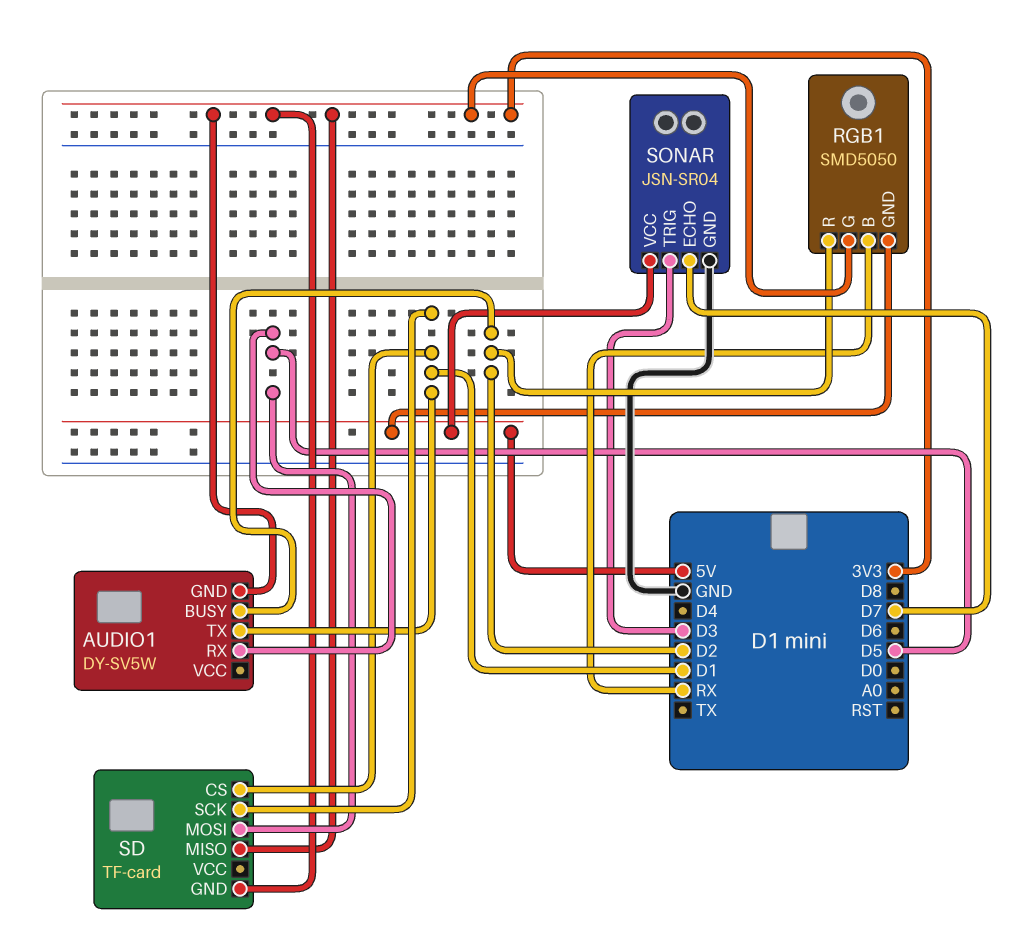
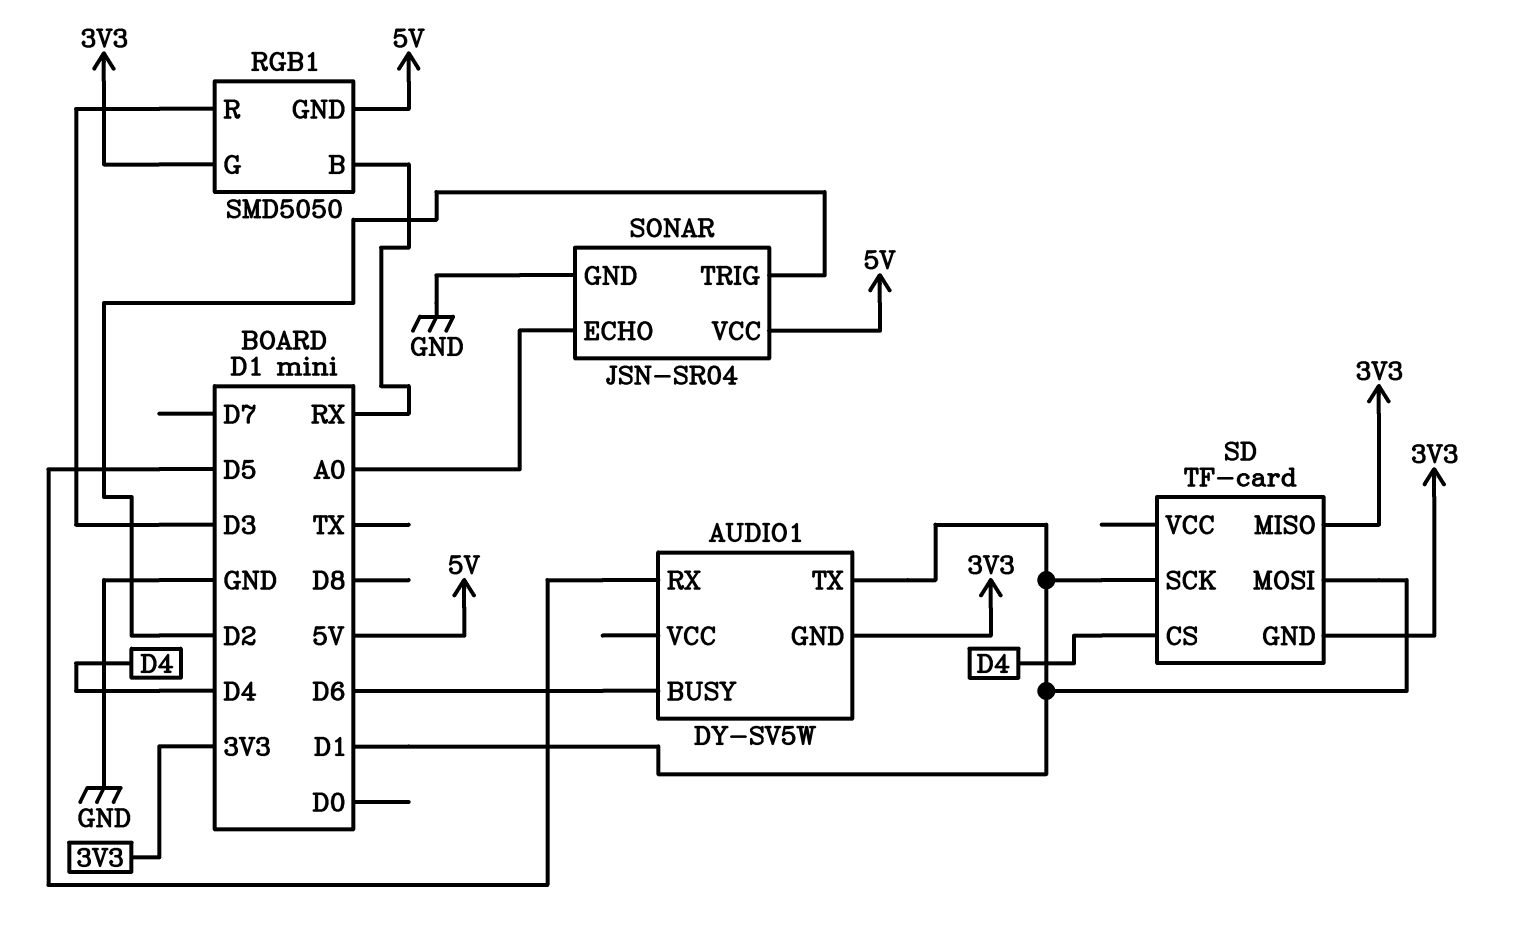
AUDIO1 pin BUSY: D2 -> D6
RGB1 pin R: D2 -> D3
SD pin CS: D1 -> D4
SD pin MOSI: D5 -> D1
SONAR pin ECHO: D7 -> A0
SONAR pin TRIG: D3 -> D2

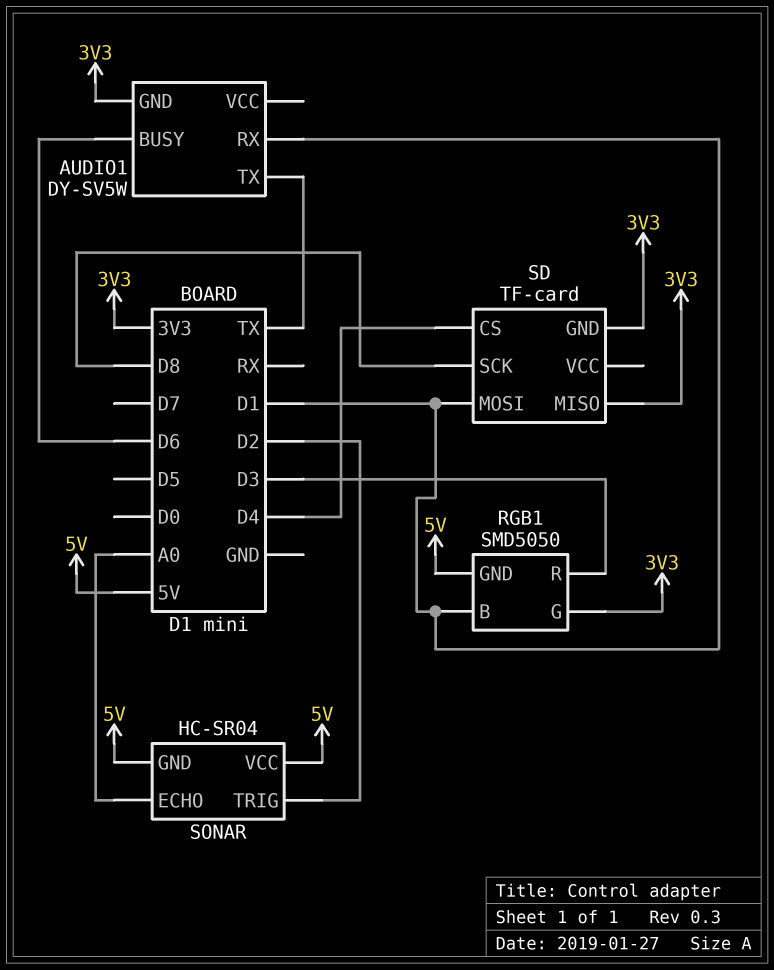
AUDIO1 pin RX: D5 -> D1
AUDIO1 pin TX: D1 -> TX
RGB1 pin B: RX -> D1
SD pin SCK: D1 -> D8
SONAR: JSN-SR04 -> HC-SR04
SONAR pin GND: GND -> 5V

